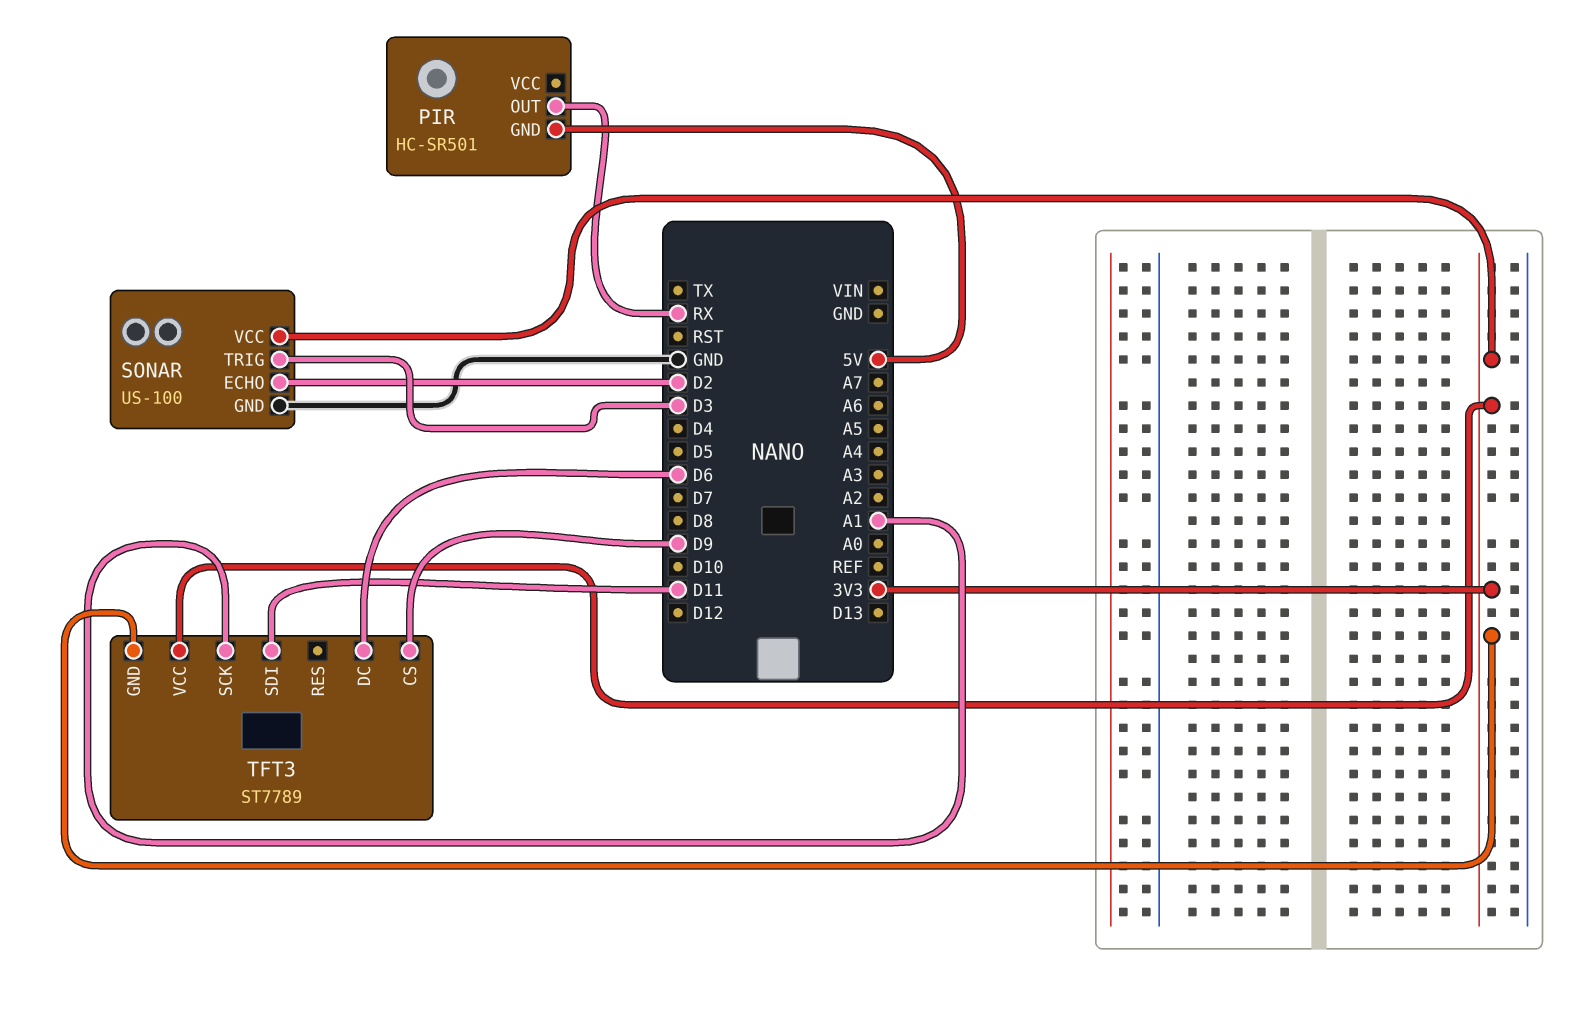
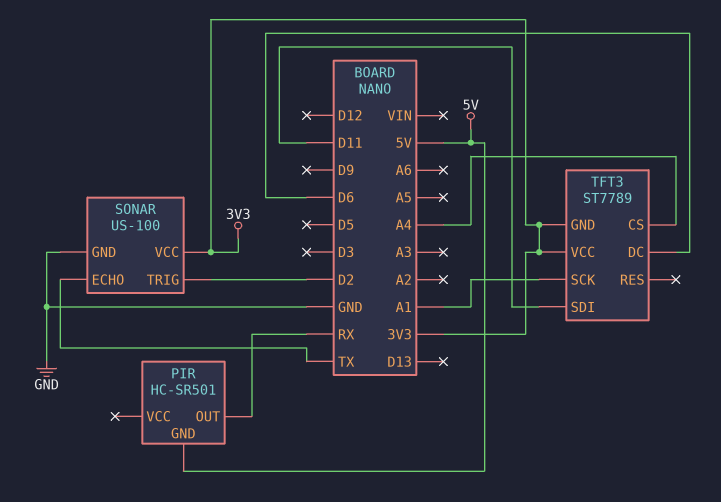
SONAR pin ECHO: D2 -> TX
SONAR pin TRIG: D3 -> D2
TFT3 pin CS: D9 -> A4

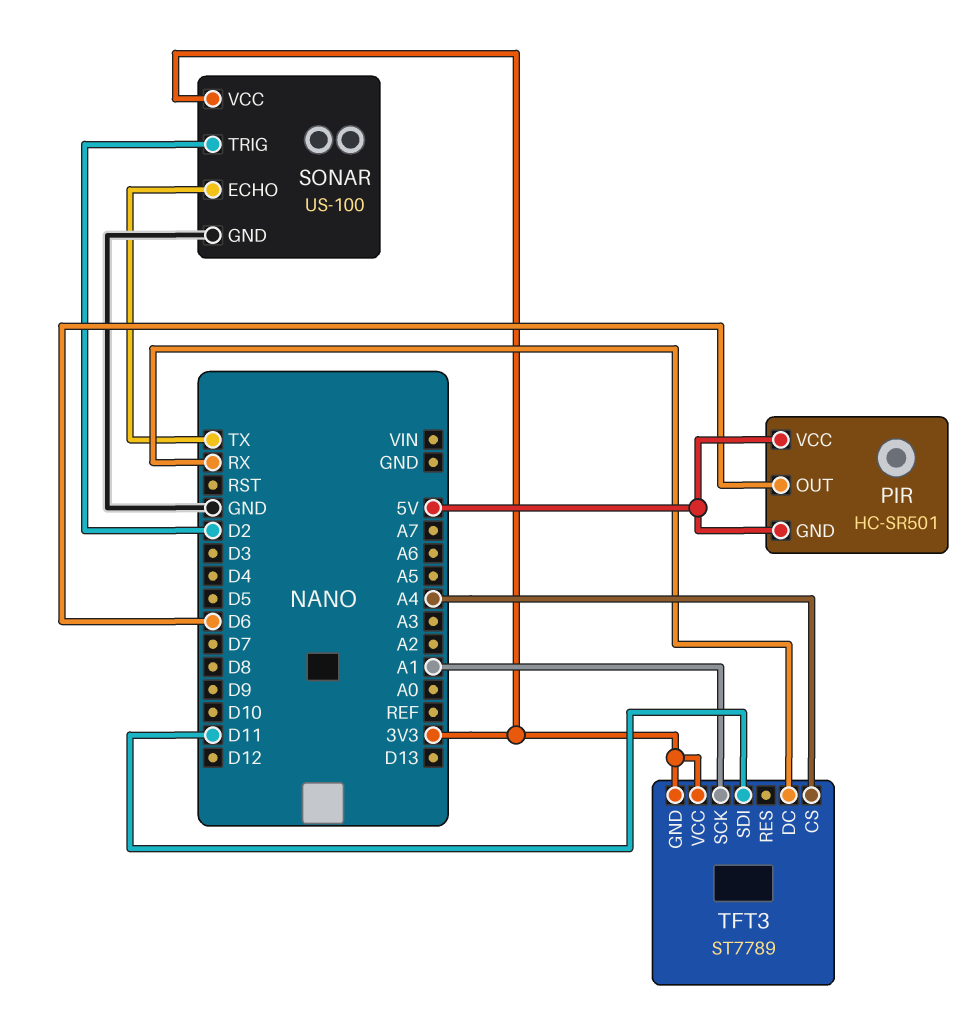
PIR pin OUT: RX -> D6
PIR pin VCC: none -> 5V
TFT3 pin DC: D6 -> RX

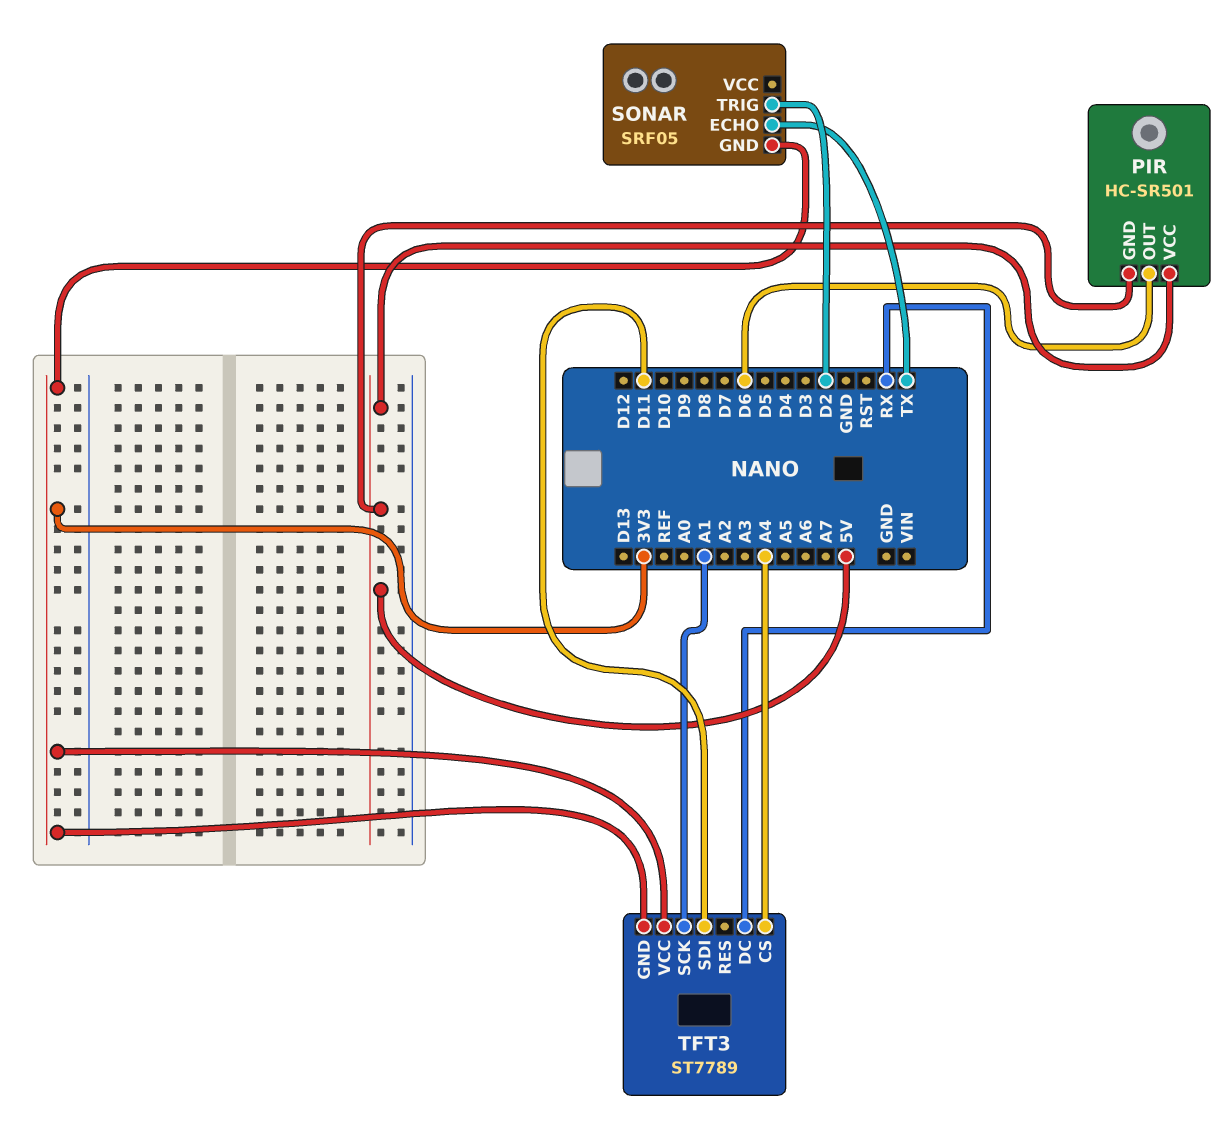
SONAR: US-100 -> SRF05
SONAR pin GND: GND -> 3V3
SONAR pin VCC: 3V3 -> none

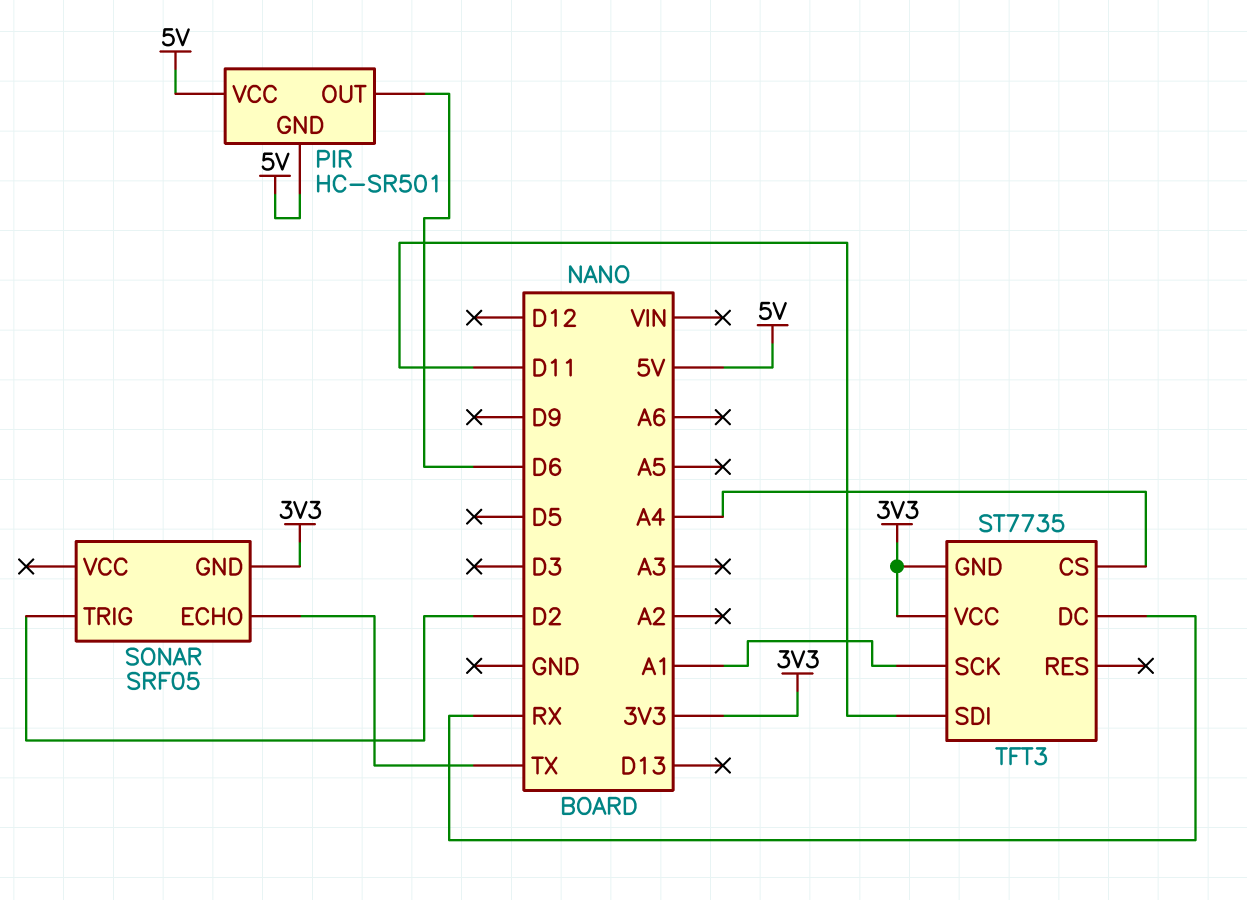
TFT3: ST7789 -> ST7735

